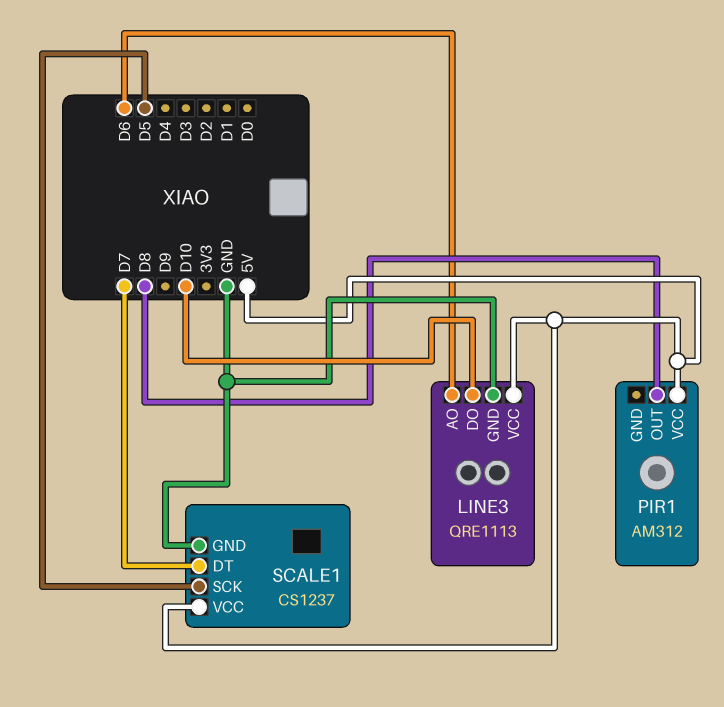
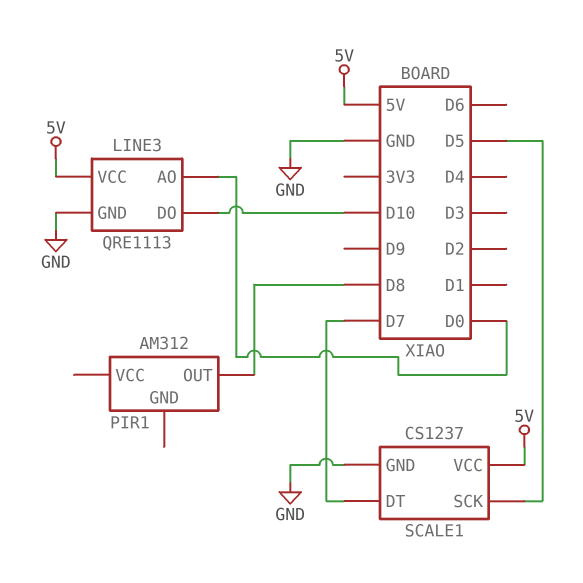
LINE3 pin AO: D6 -> D0
PIR1 pin VCC: 5V -> none

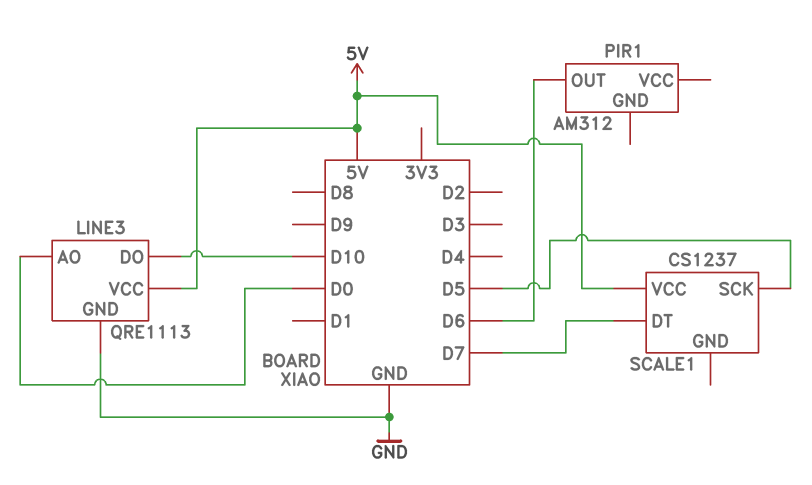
PIR1 pin OUT: D8 -> D6
SCALE1 pin GND: GND -> none

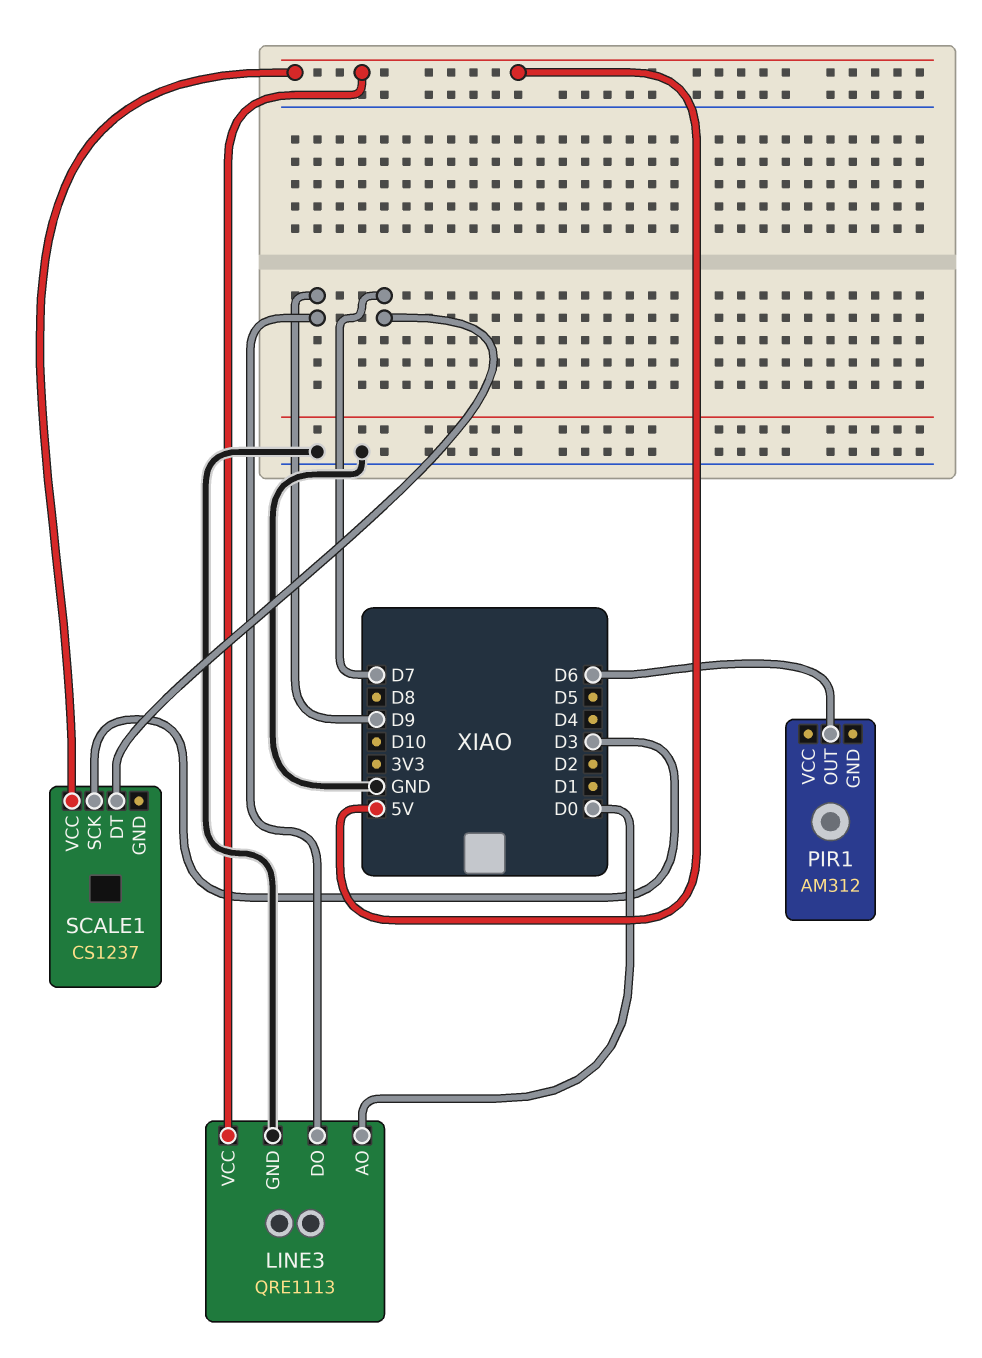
LINE3 pin DO: D10 -> D9
SCALE1 pin SCK: D5 -> D3

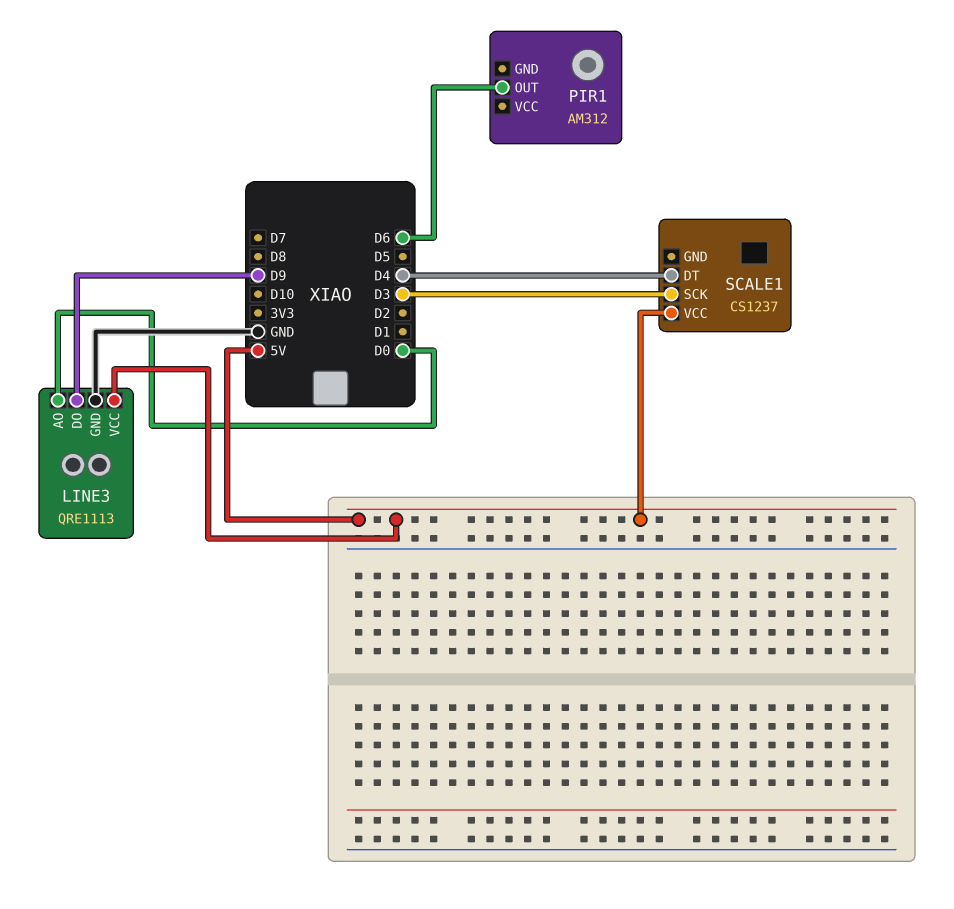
SCALE1 pin DT: D7 -> D4

